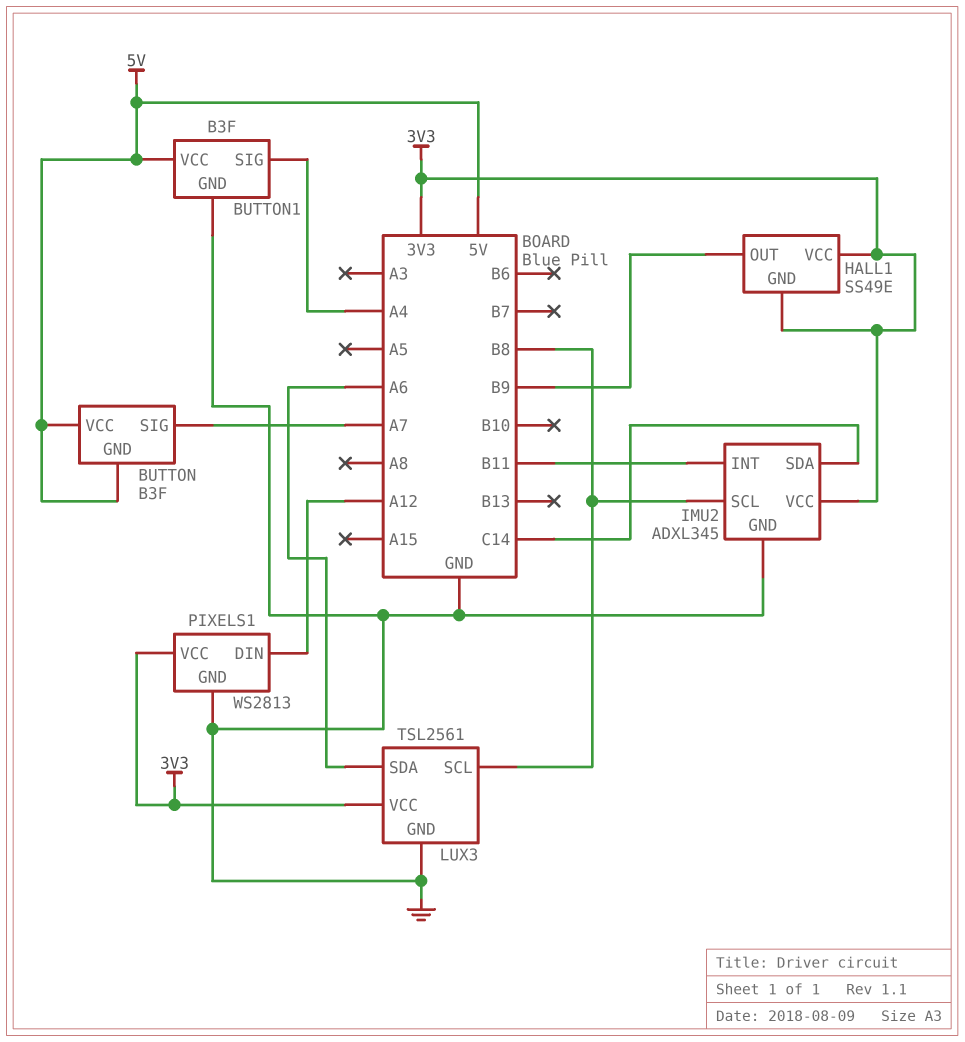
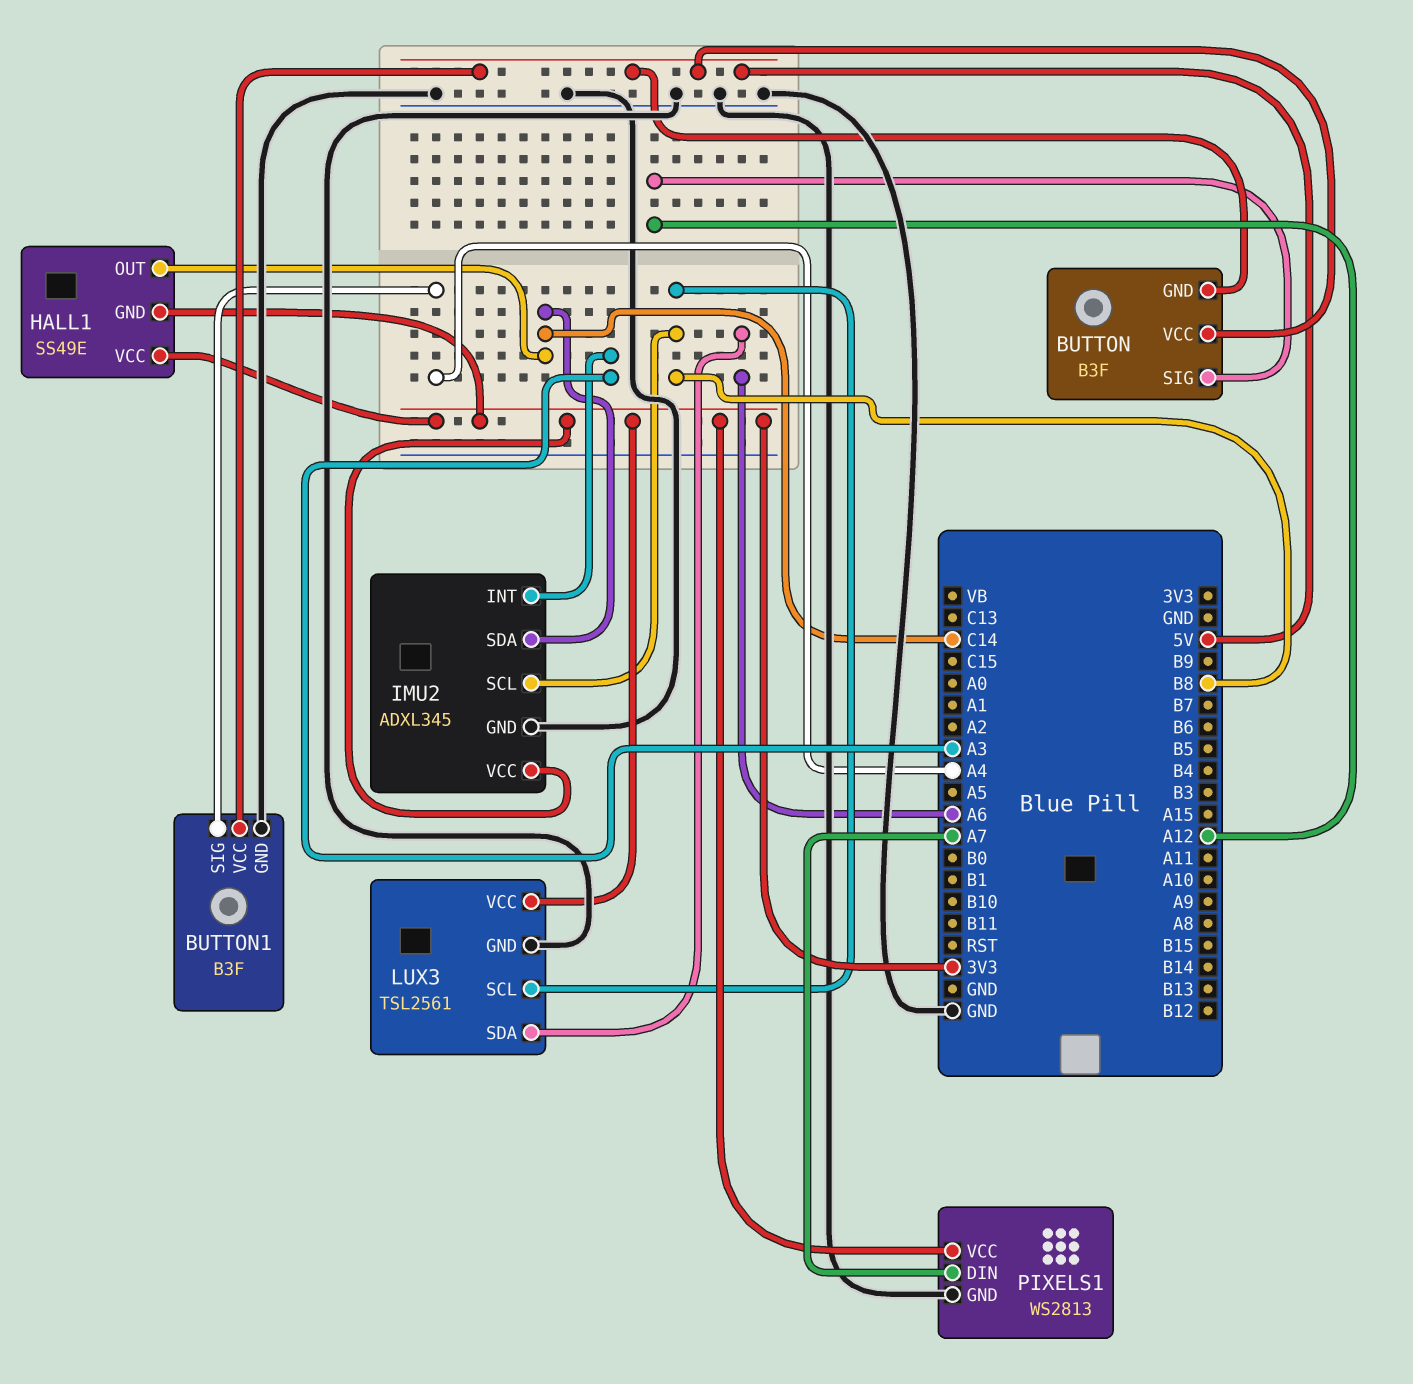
BUTTON pin SIG: A7 -> A12
HALL1 pin OUT: B9 -> C14
IMU2 pin INT: B11 -> A3
PIXELS1 pin DIN: A12 -> A7

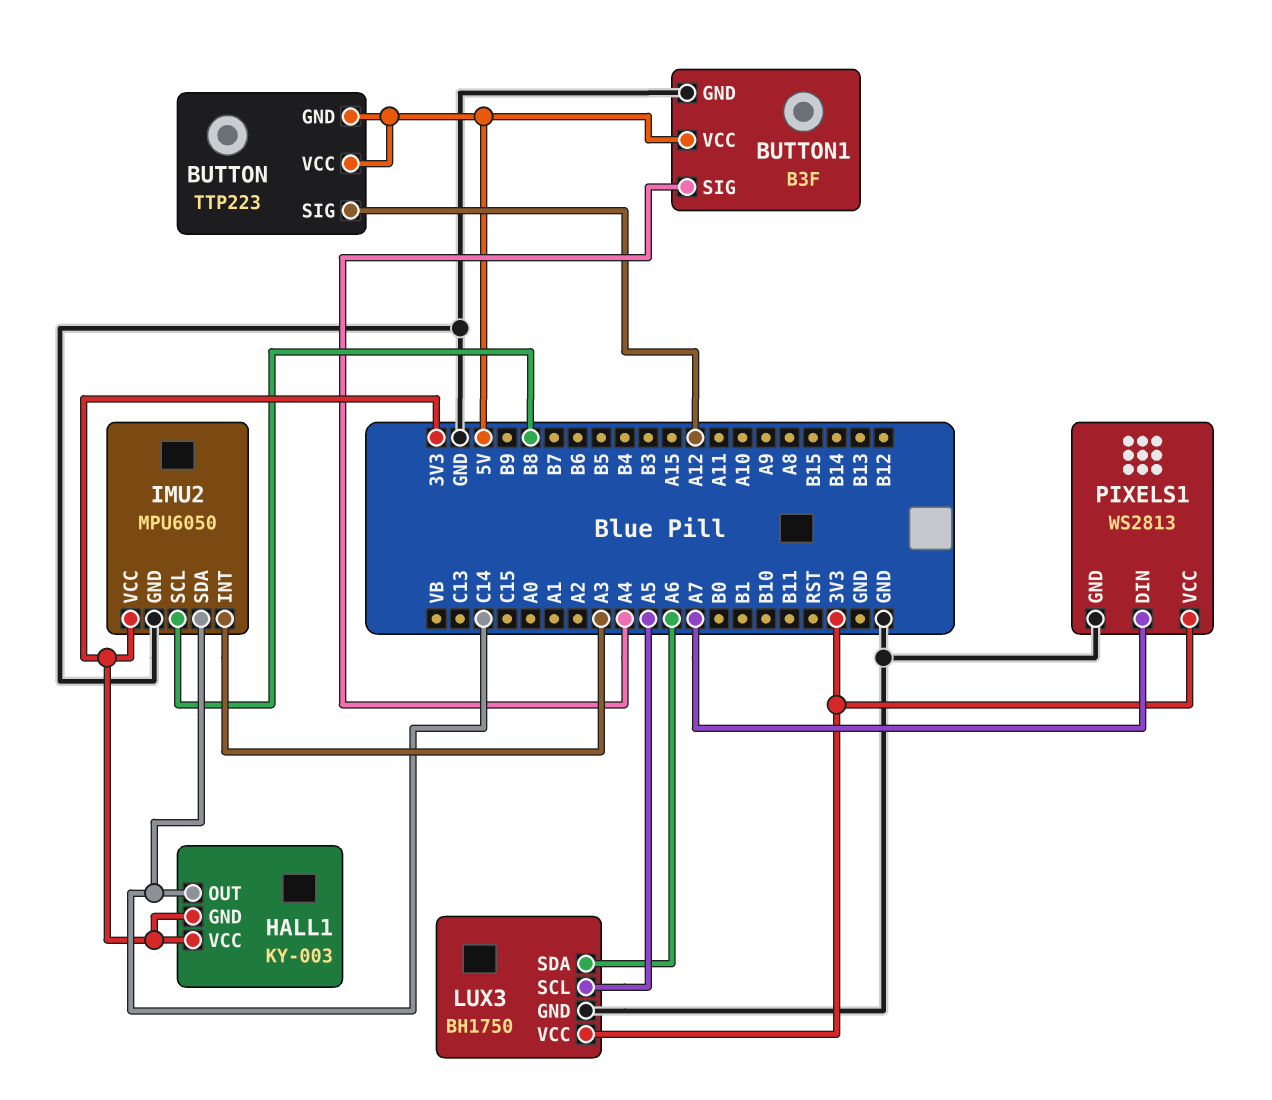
BUTTON: B3F -> TTP223
HALL1: SS49E -> KY-003
IMU2: ADXL345 -> MPU6050
LUX3: TSL2561 -> BH1750
LUX3 pin SCL: B8 -> A5

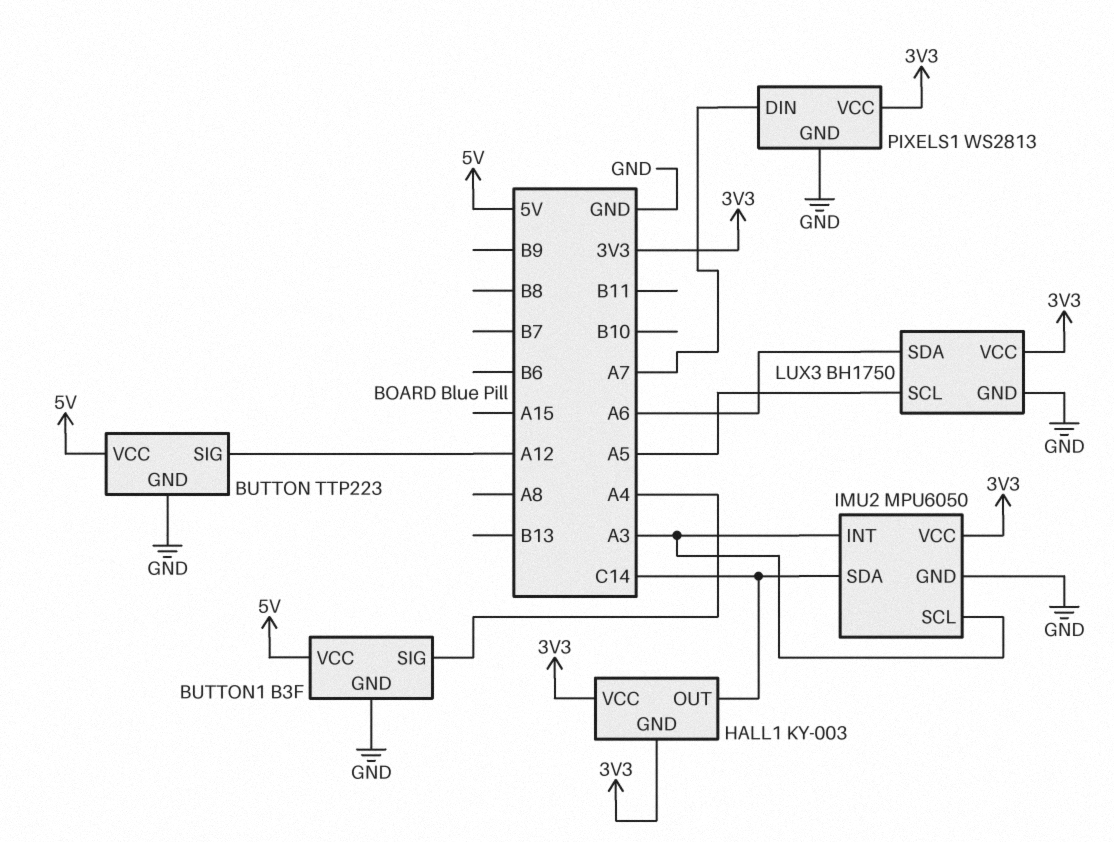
BUTTON pin GND: 5V -> GND
IMU2 pin SCL: B8 -> A3

